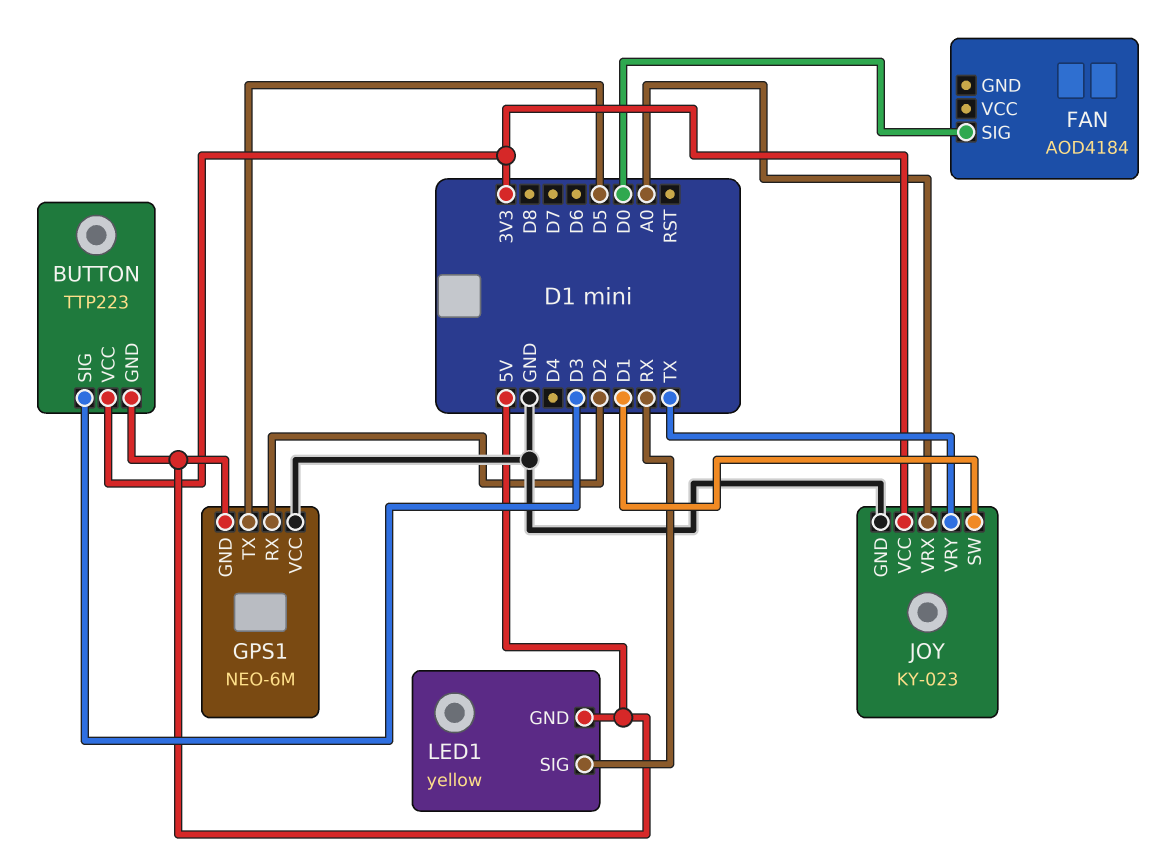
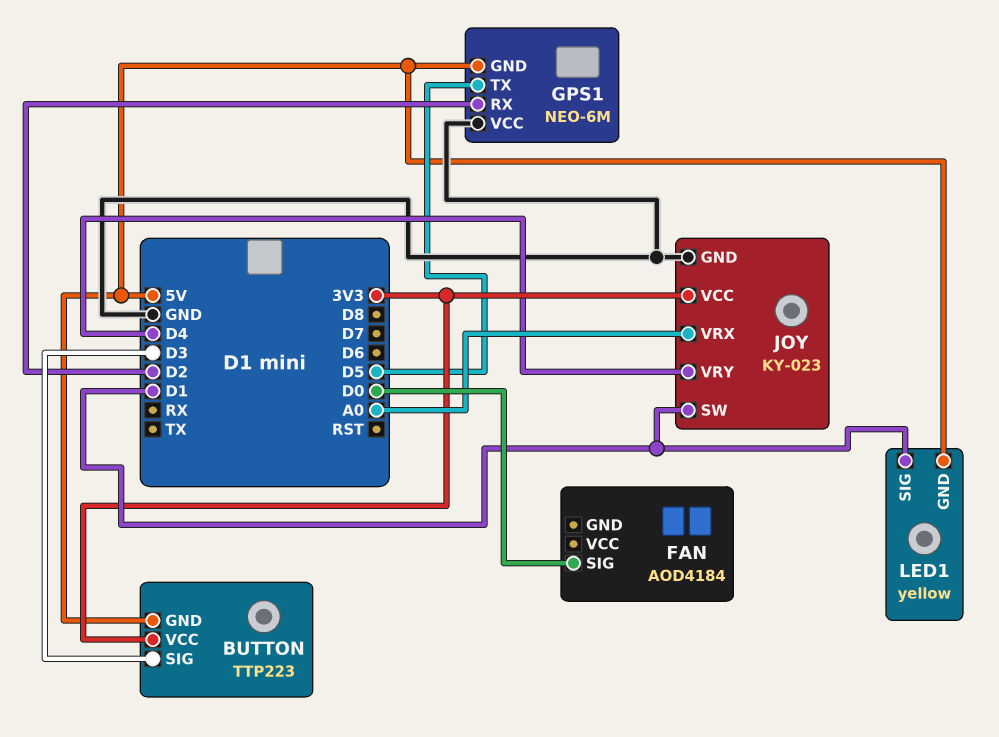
JOY pin VRY: TX -> D4
LED1 pin SIG: RX -> D1

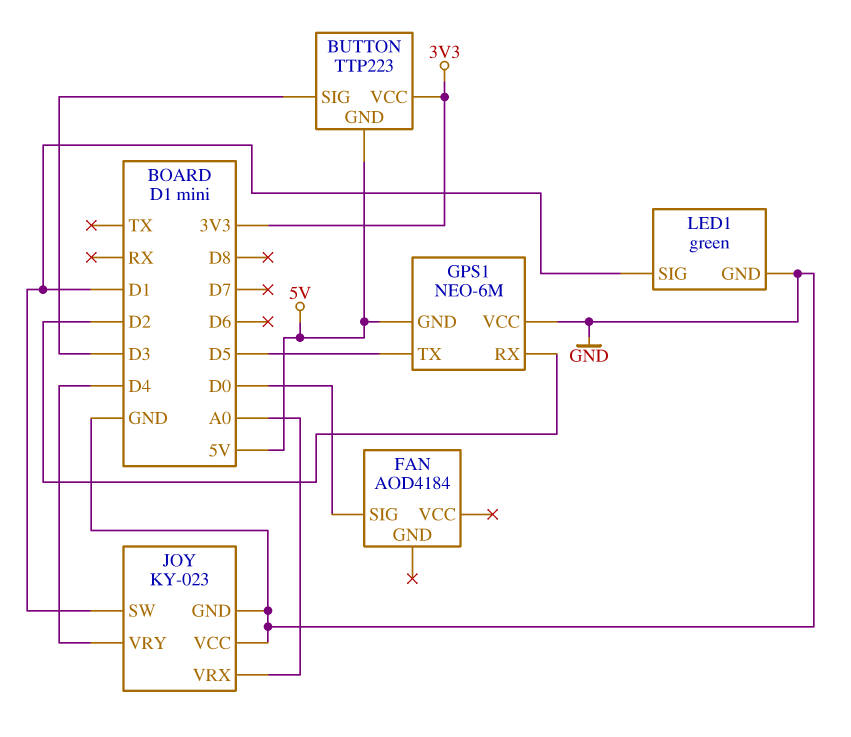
JOY pin VCC: 3V3 -> GND
LED1: yellow -> green
LED1 pin GND: 5V -> GND

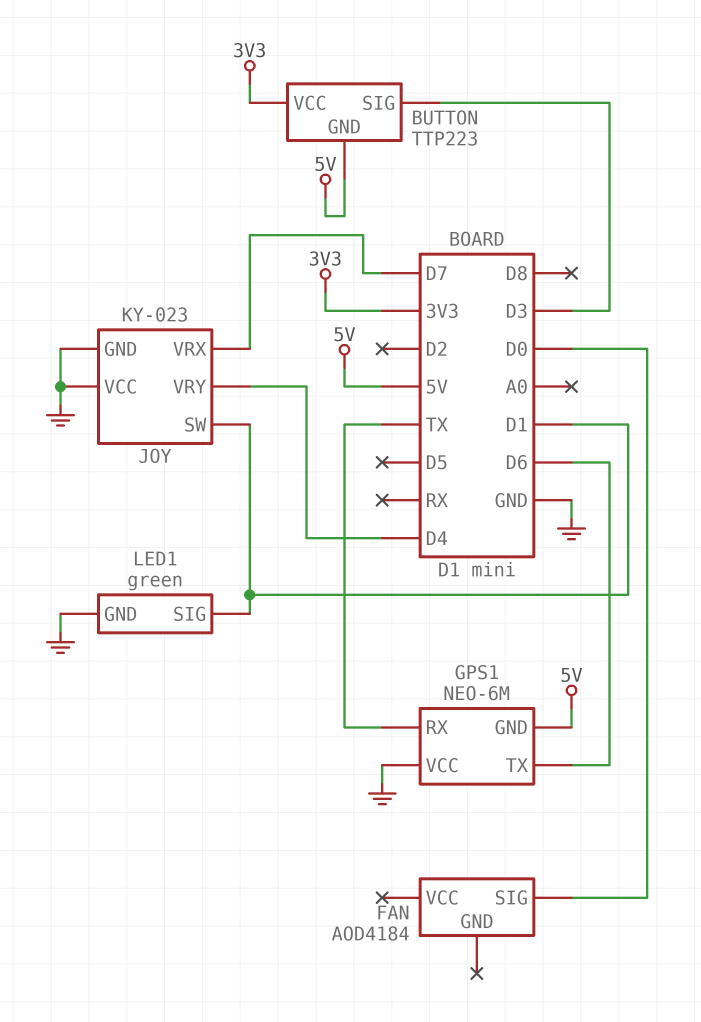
GPS1 pin RX: D2 -> TX
GPS1 pin TX: D5 -> D6
JOY pin VRX: A0 -> D7

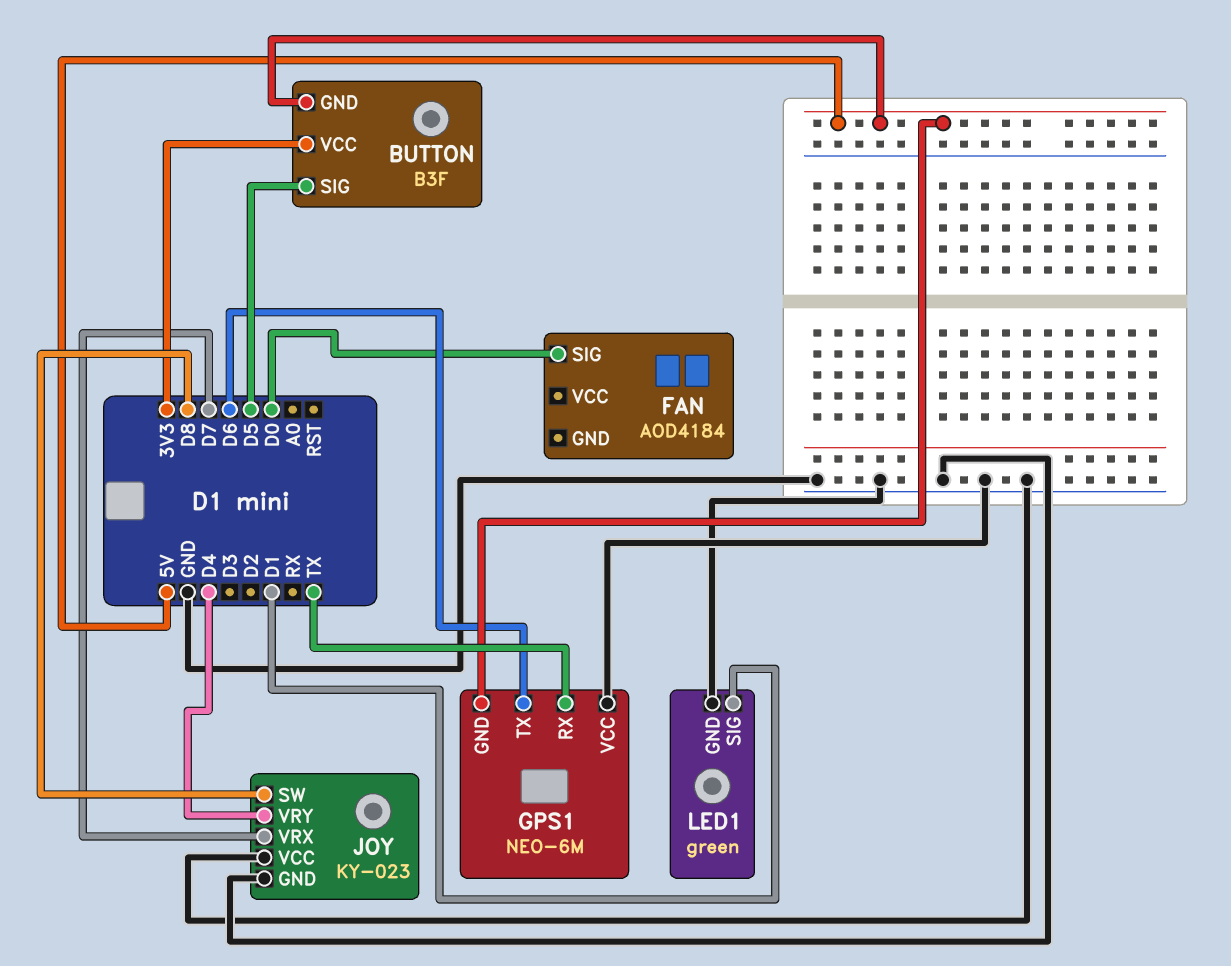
BUTTON: TTP223 -> B3F
BUTTON pin SIG: D3 -> D5
JOY pin SW: D1 -> D8

